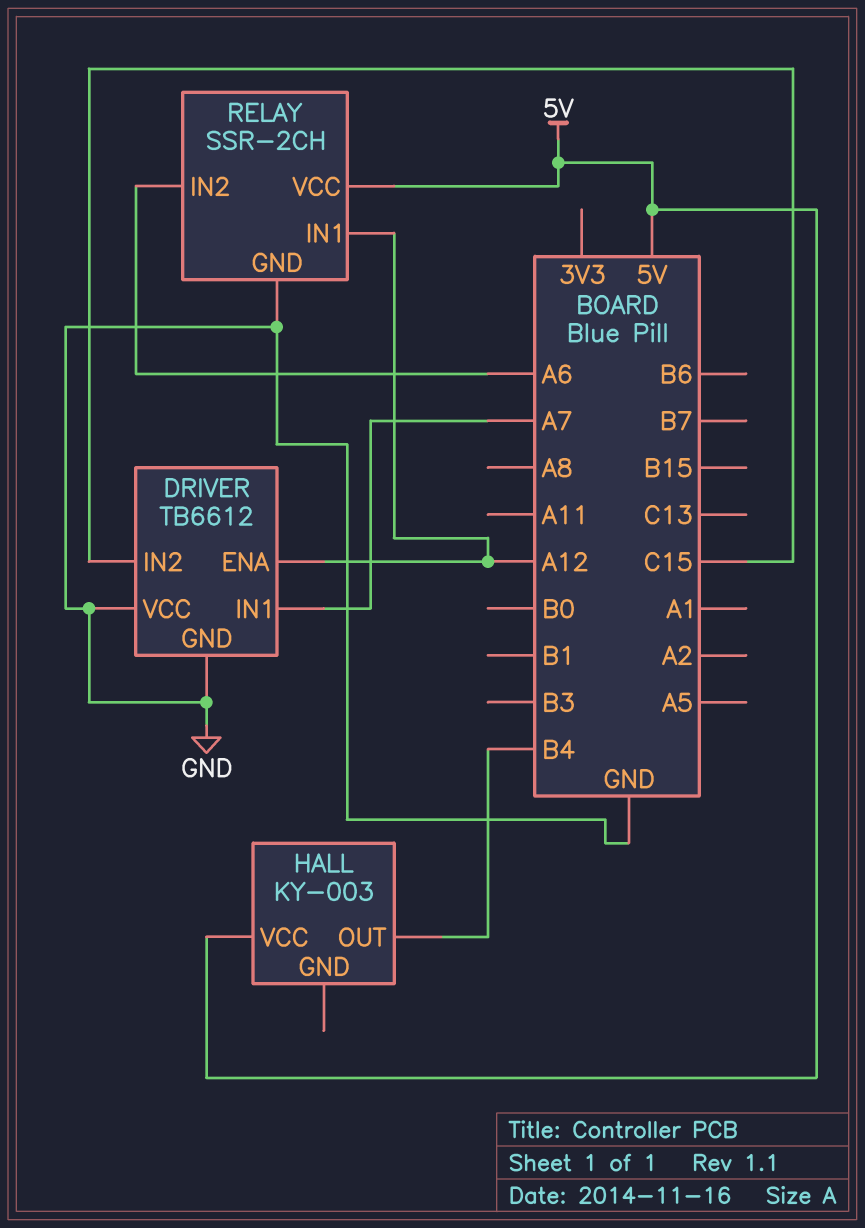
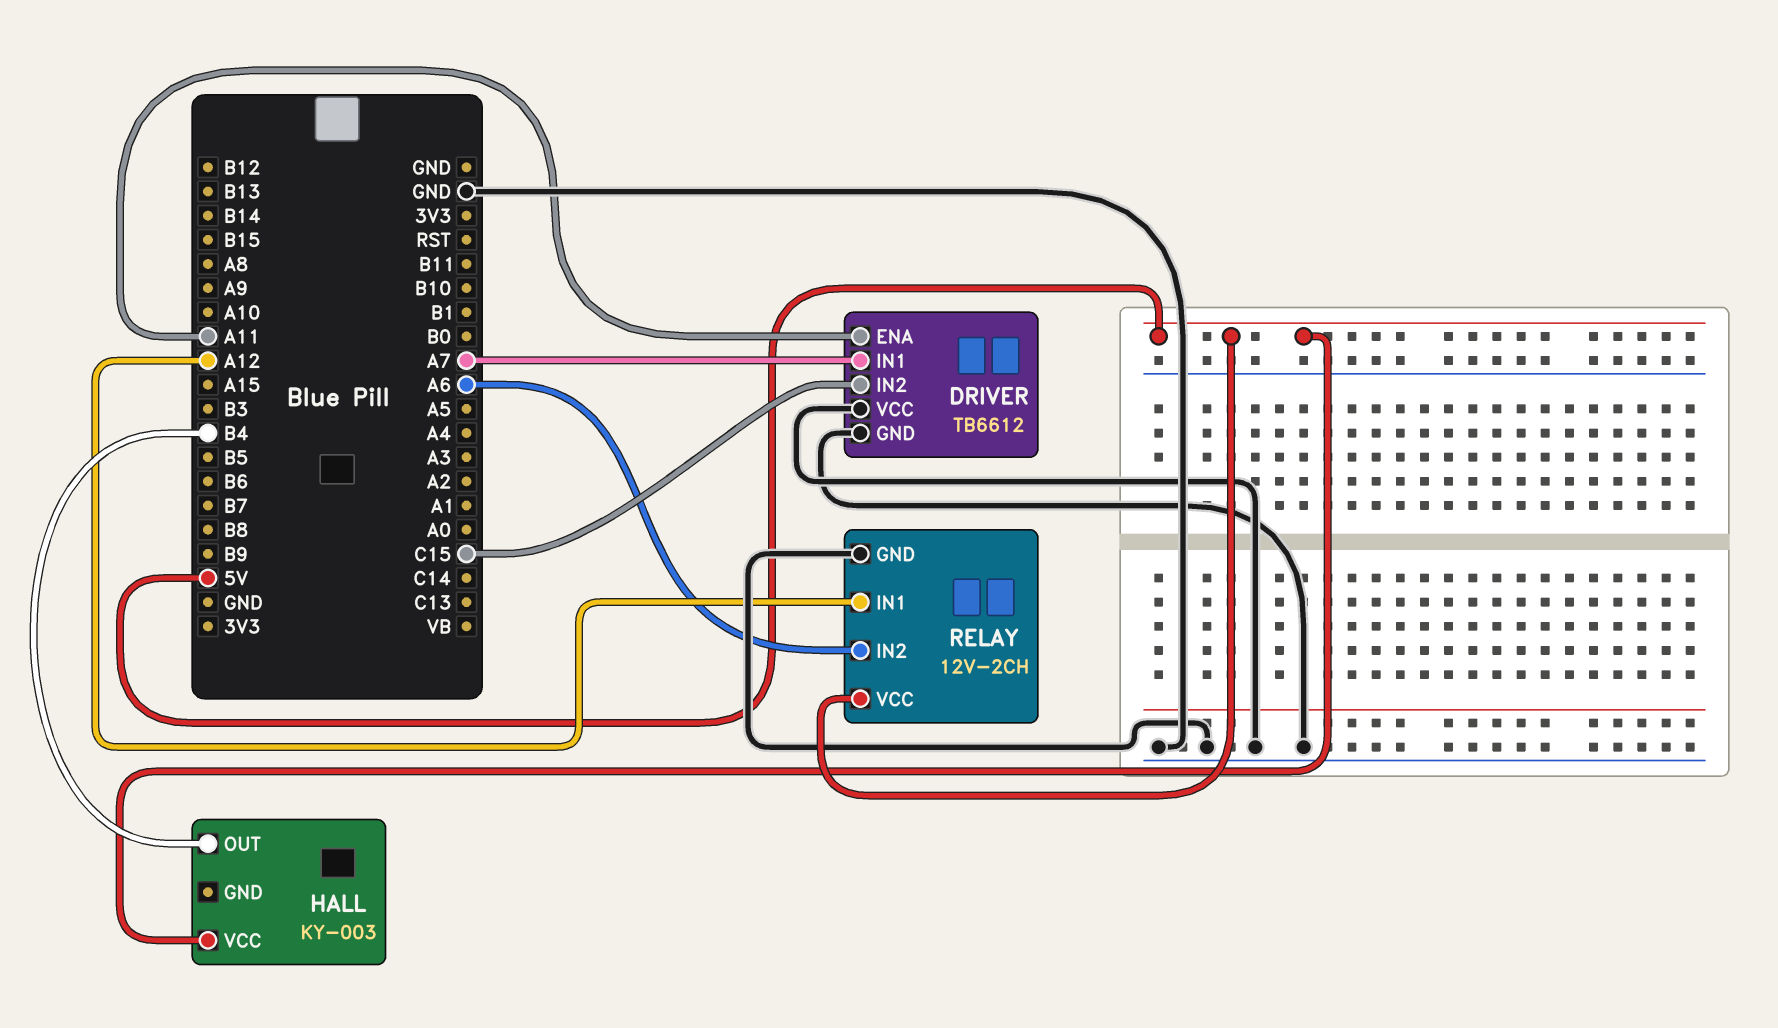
DRIVER pin ENA: A12 -> A11
RELAY: SSR-2CH -> 12V-2CH

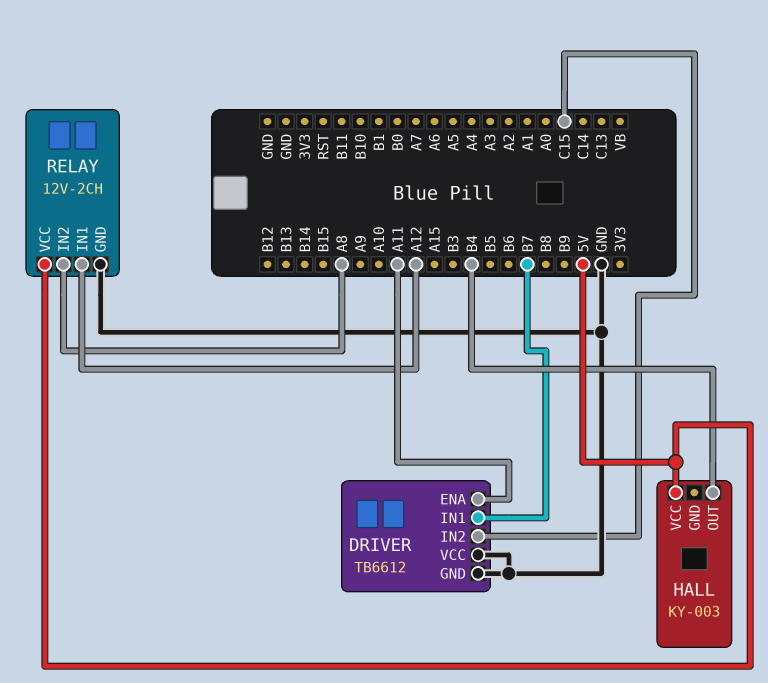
DRIVER pin IN1: A7 -> B7
RELAY pin IN2: A6 -> A8

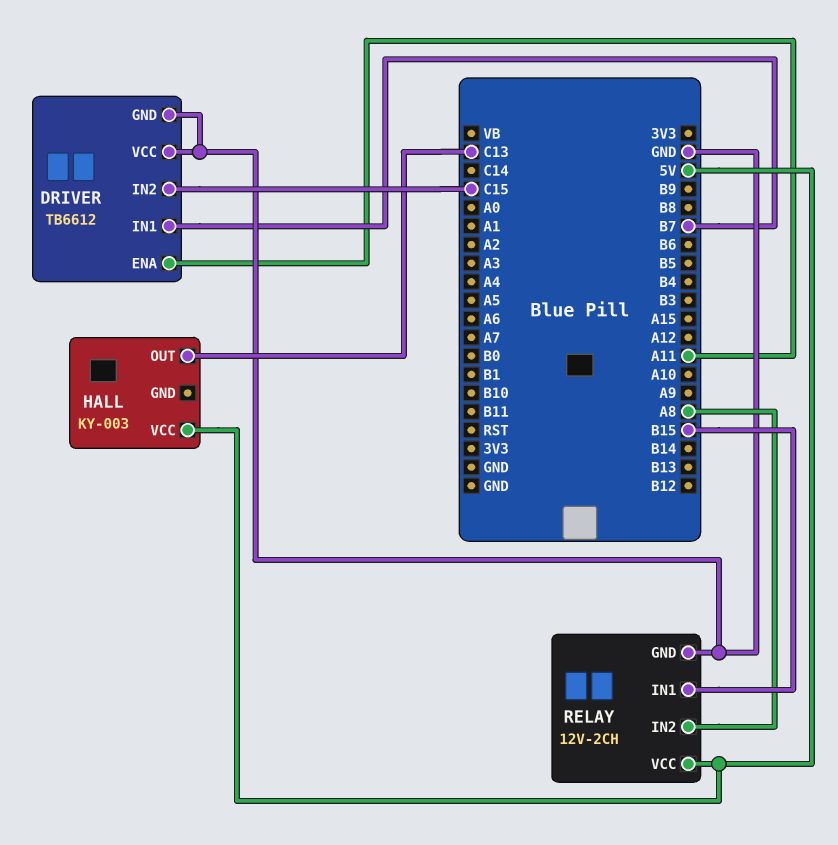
HALL pin OUT: B4 -> C13
RELAY pin IN1: A12 -> B15

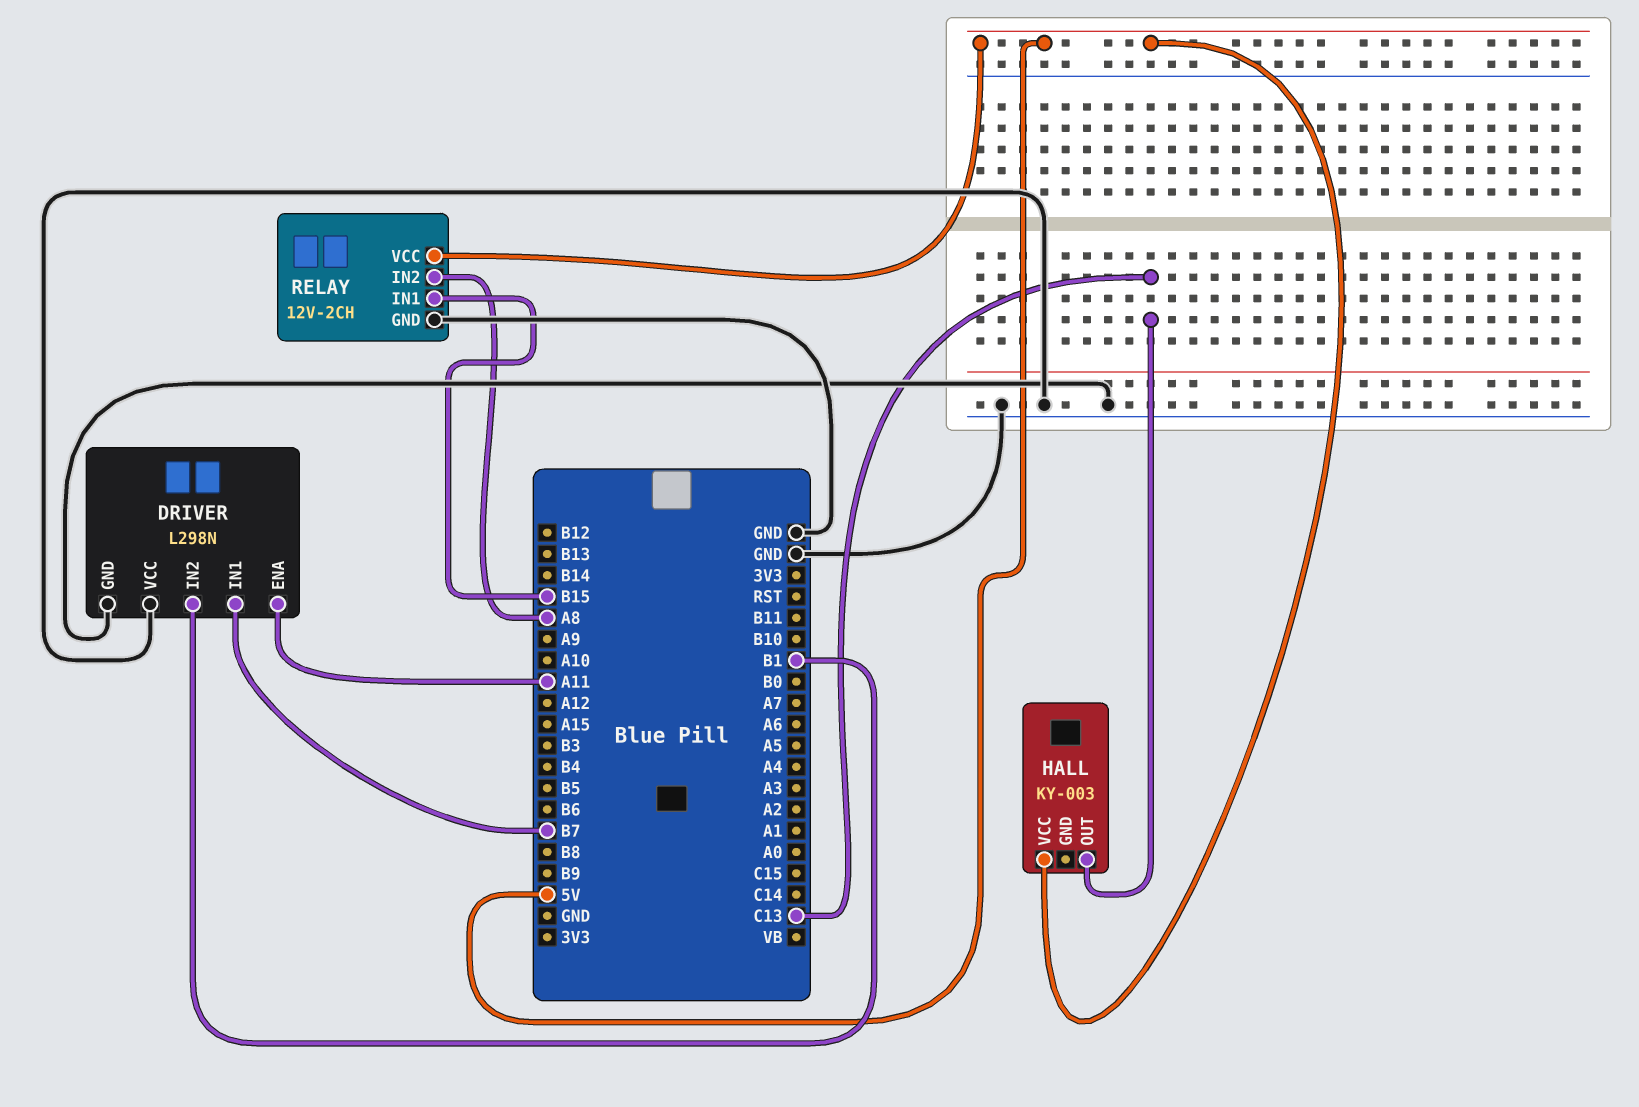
DRIVER: TB6612 -> L298N
DRIVER pin IN2: C15 -> B1

